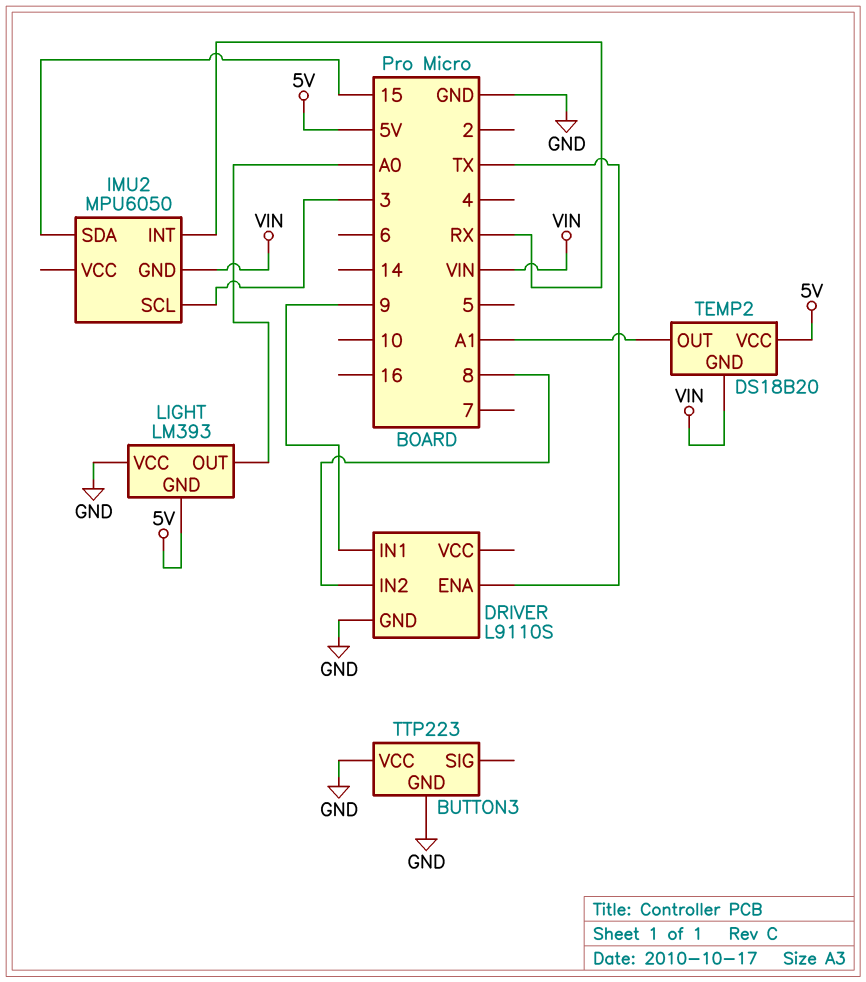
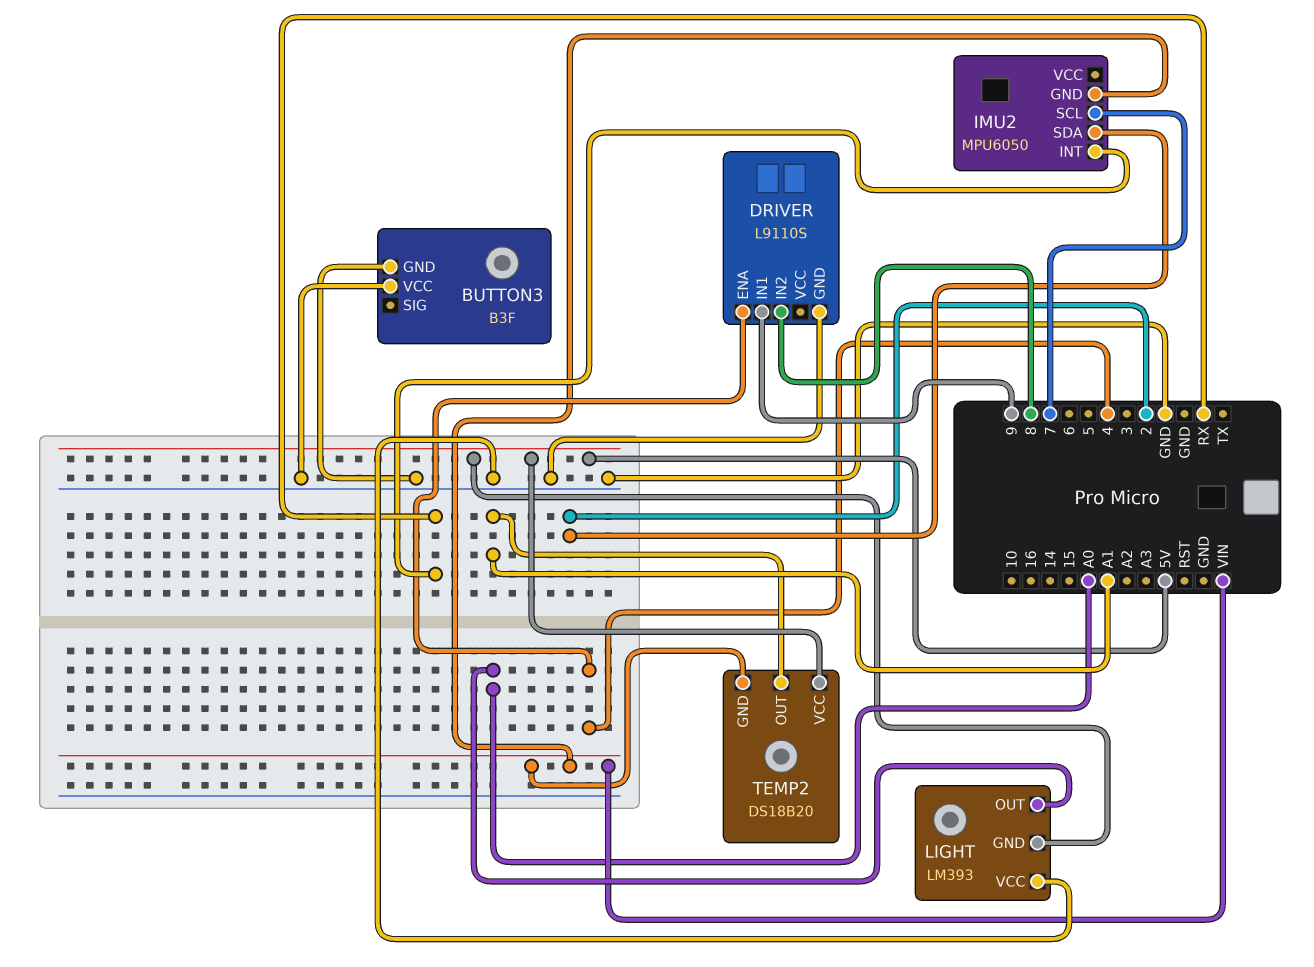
BUTTON3: TTP223 -> B3F
DRIVER pin ENA: TX -> 4
IMU2 pin SCL: 3 -> 7
IMU2 pin SDA: 15 -> 2

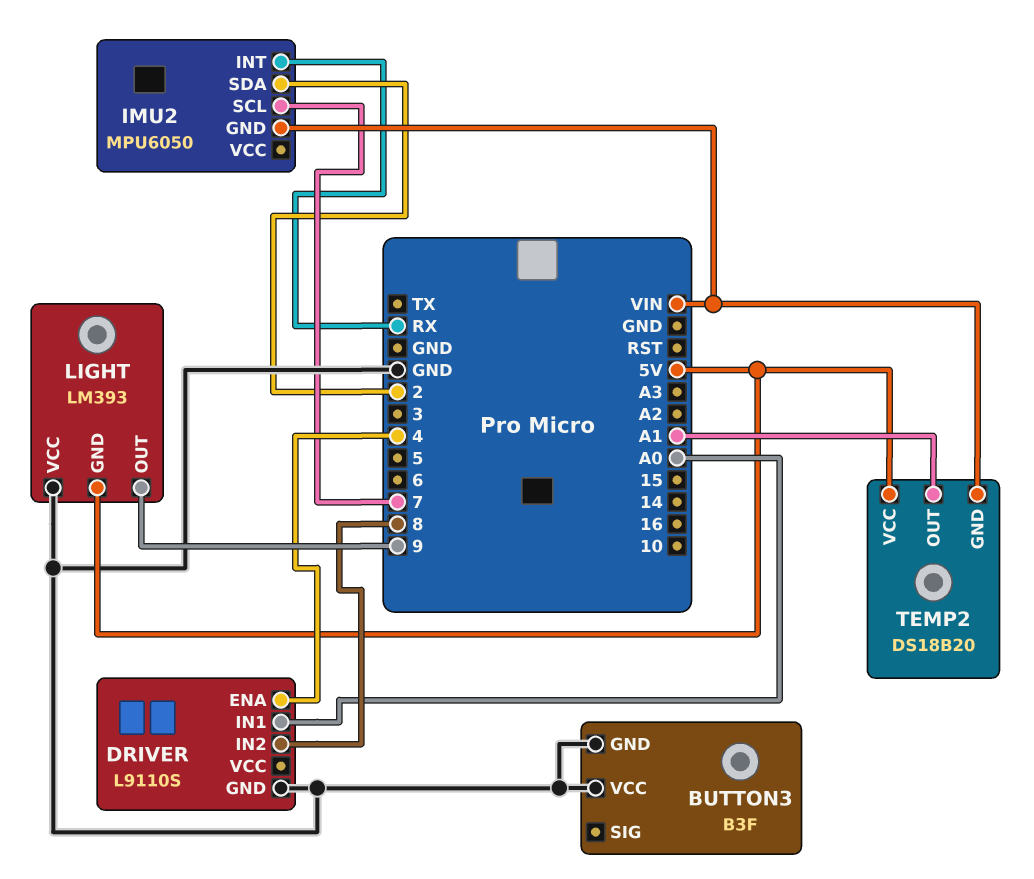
DRIVER pin IN1: 9 -> A0
LIGHT pin OUT: A0 -> 9

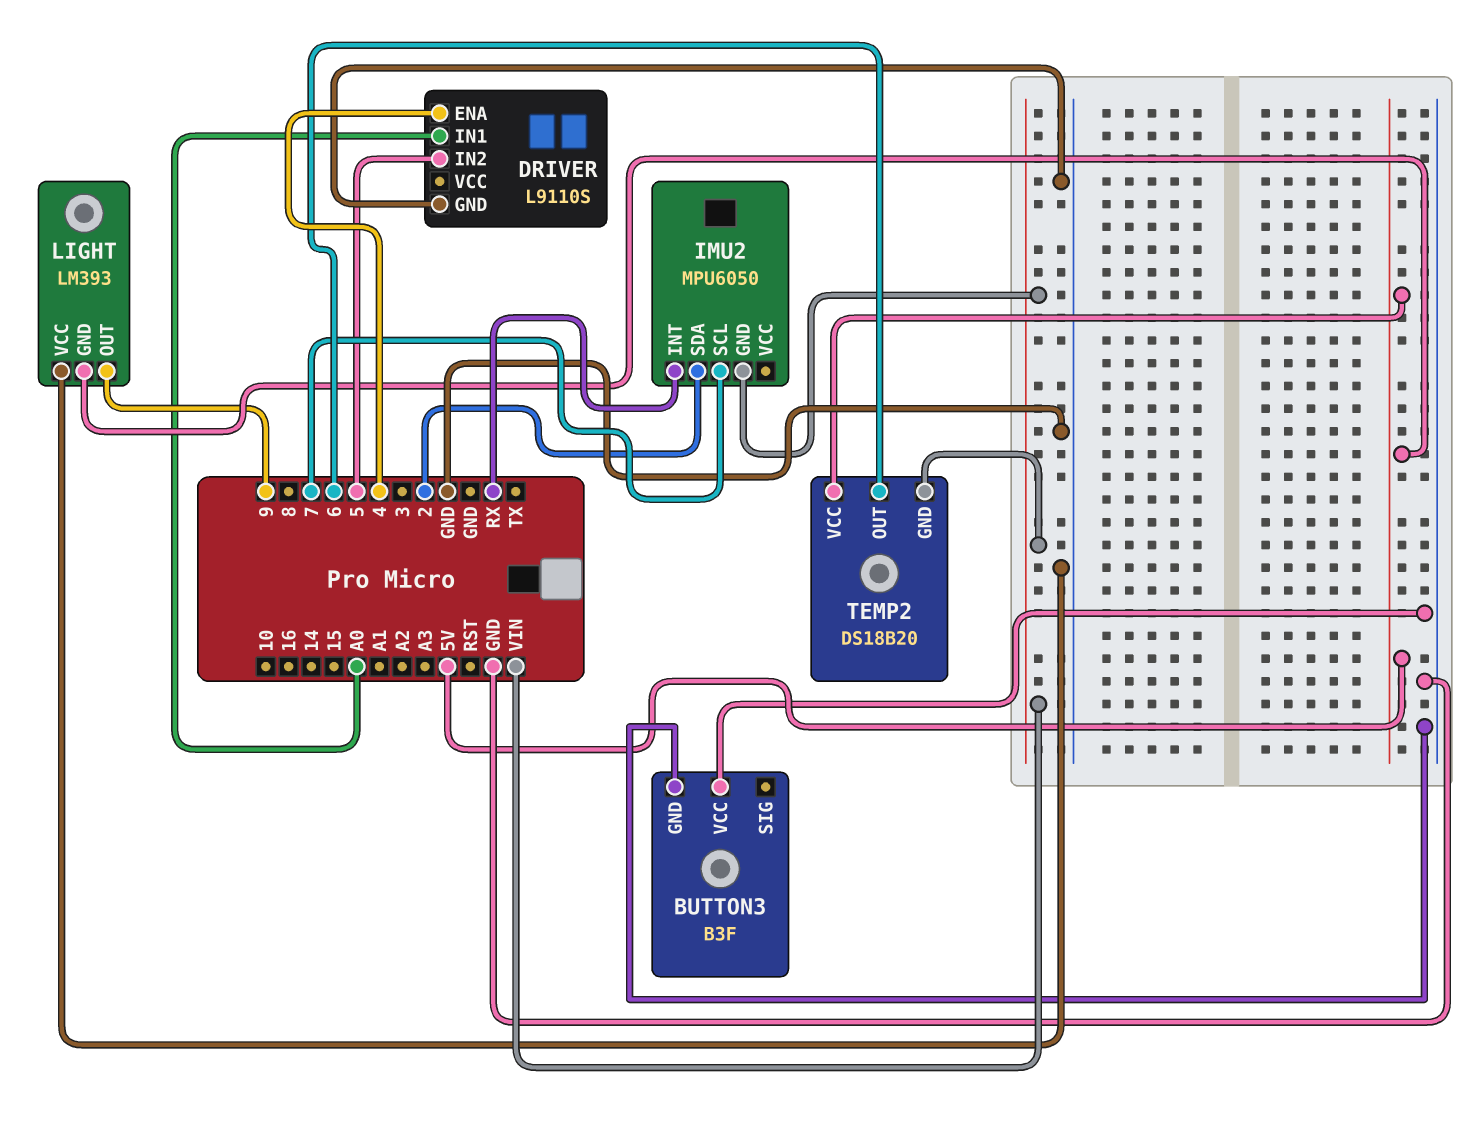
DRIVER pin IN2: 8 -> 5
TEMP2 pin OUT: A1 -> 6

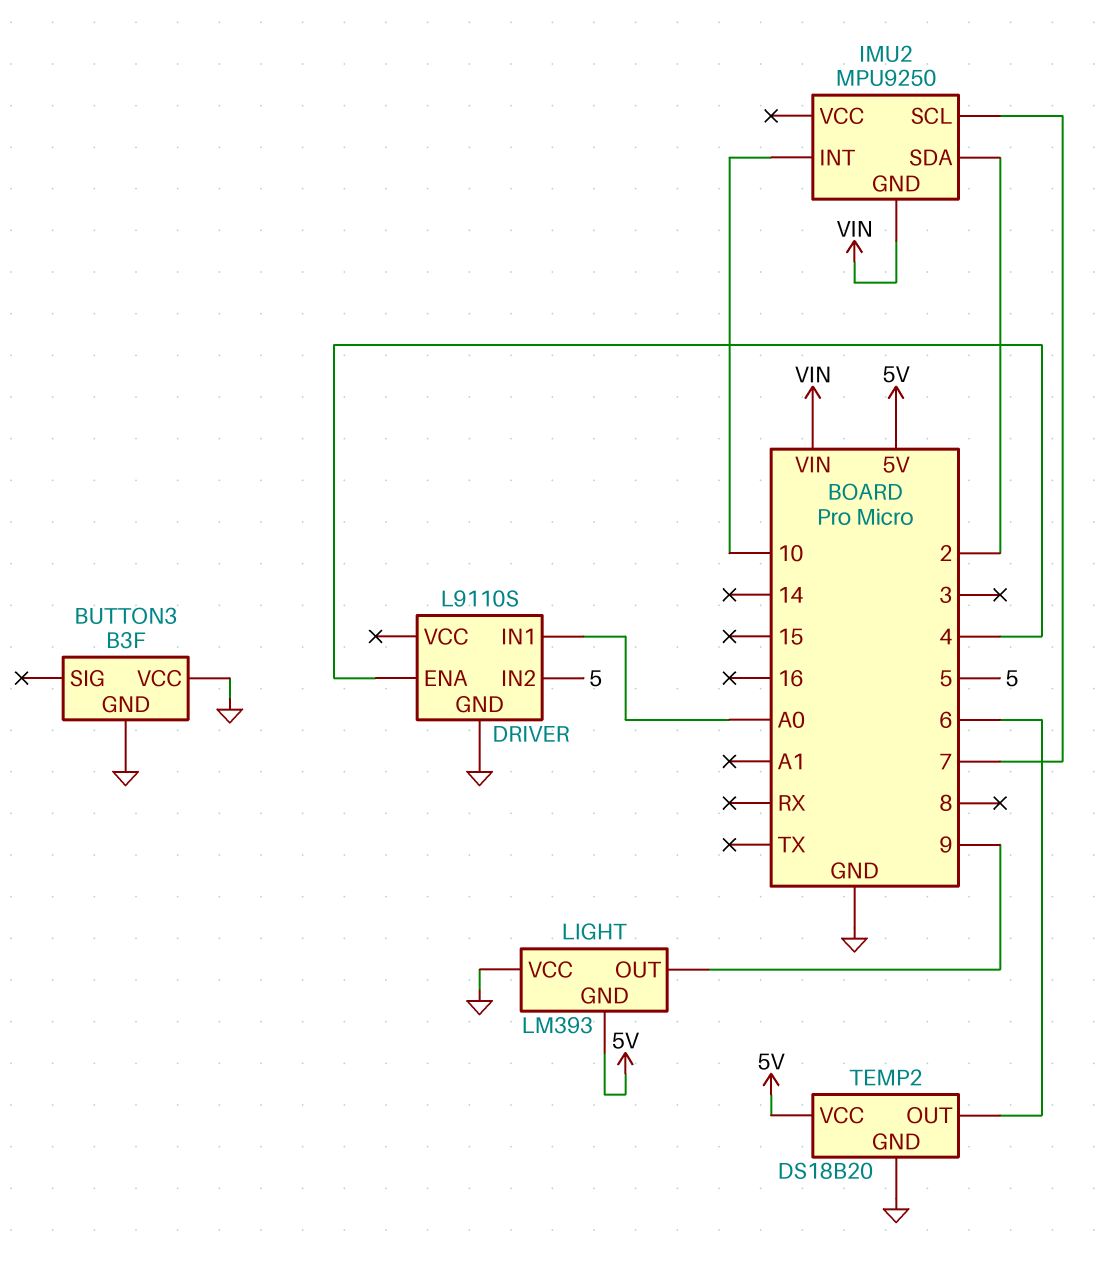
IMU2: MPU6050 -> MPU9250
IMU2 pin INT: RX -> 10
TEMP2 pin GND: VIN -> GND

